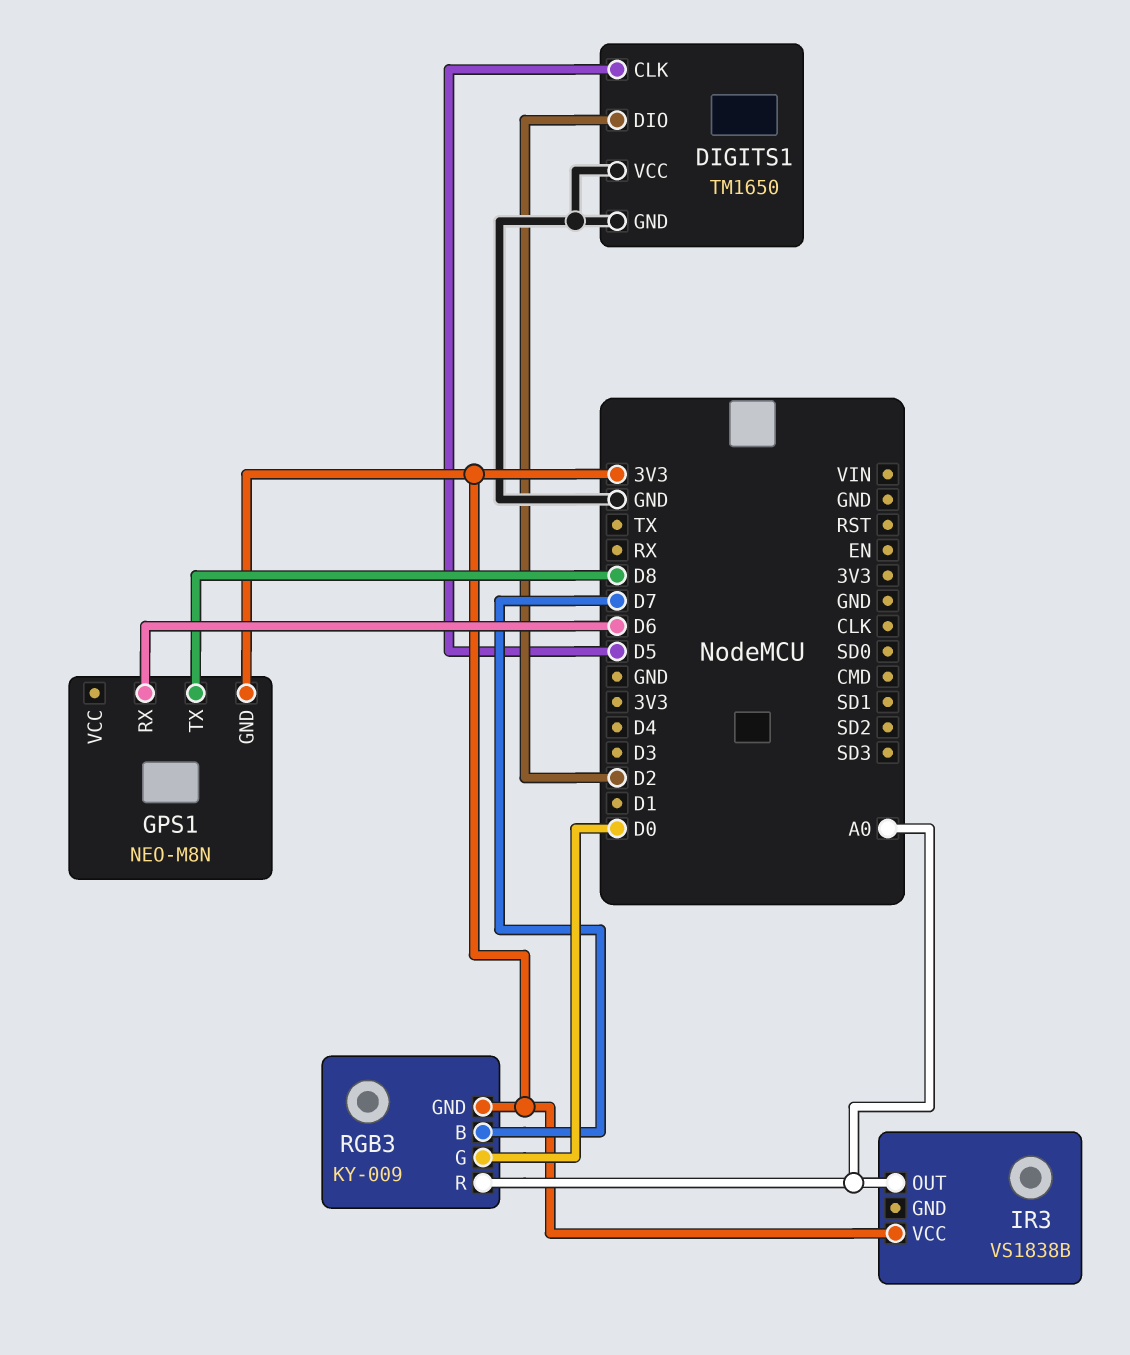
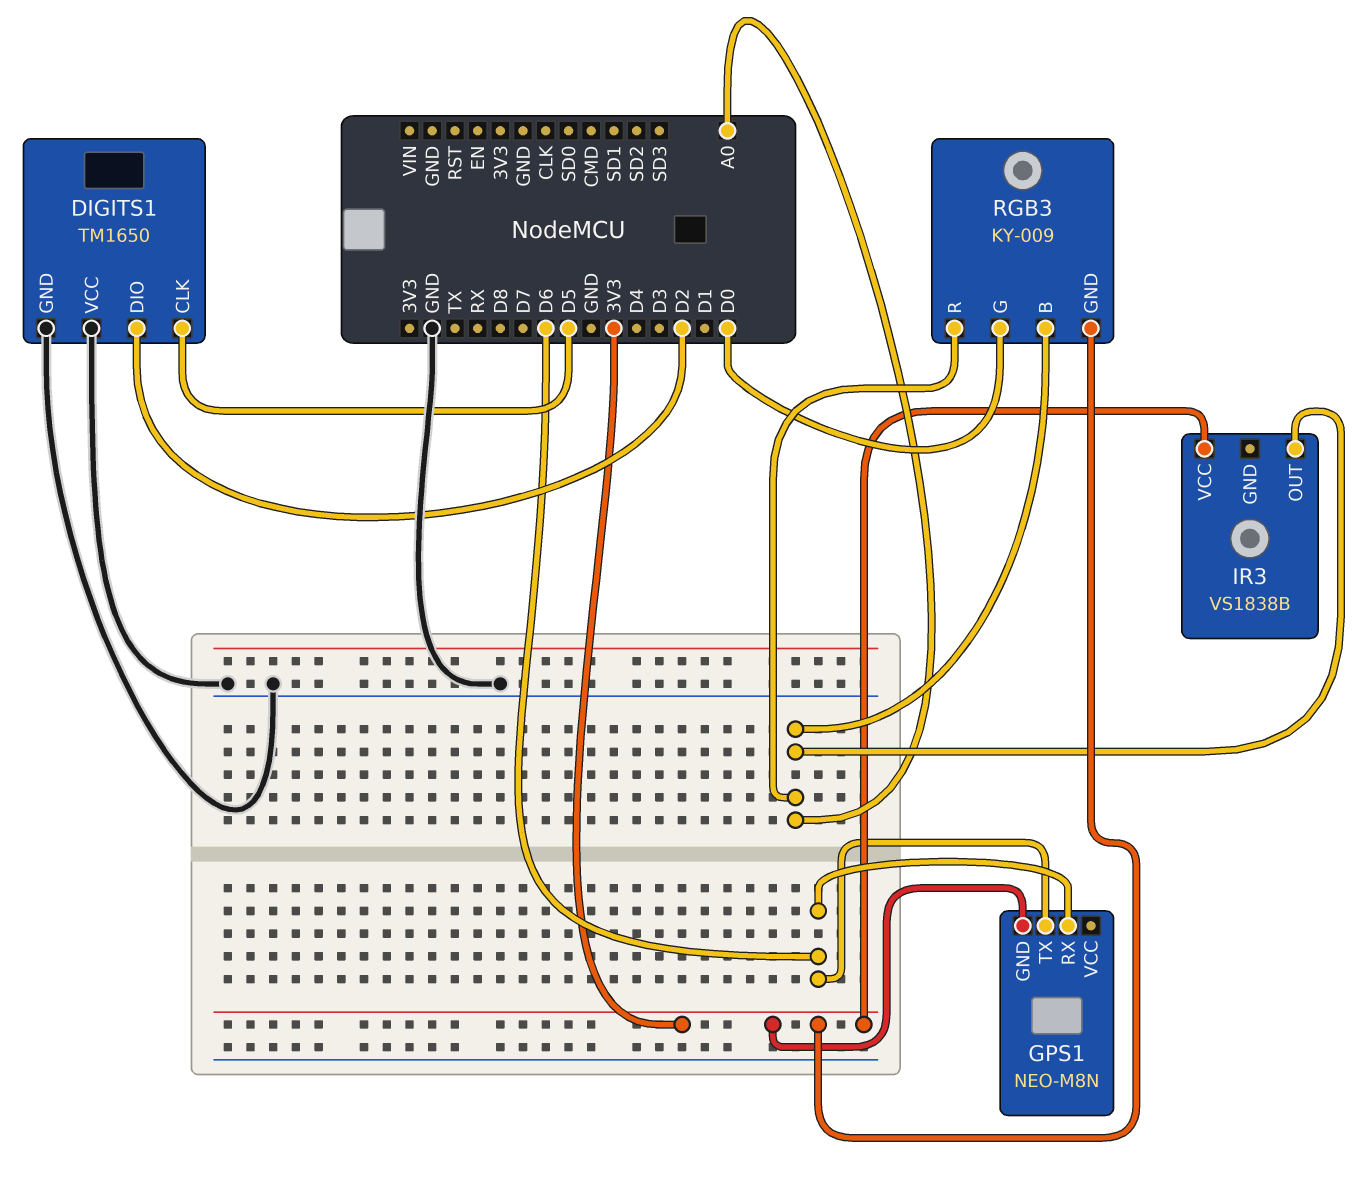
GPS1 pin TX: D8 -> D6
RGB3 pin B: D7 -> A0

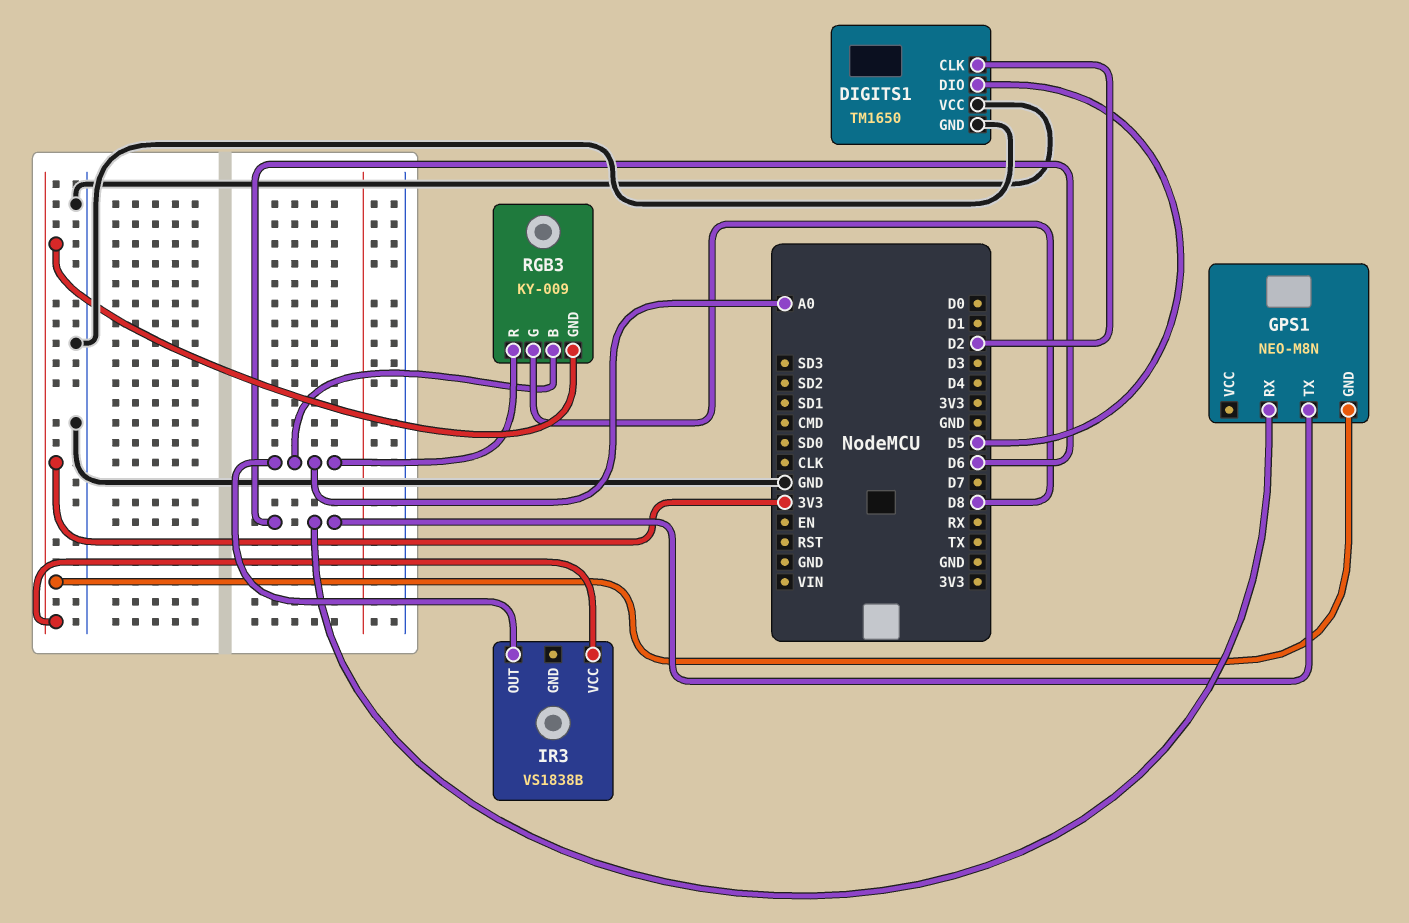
DIGITS1 pin CLK: D5 -> D2
DIGITS1 pin DIO: D2 -> D5
RGB3 pin G: D0 -> D8

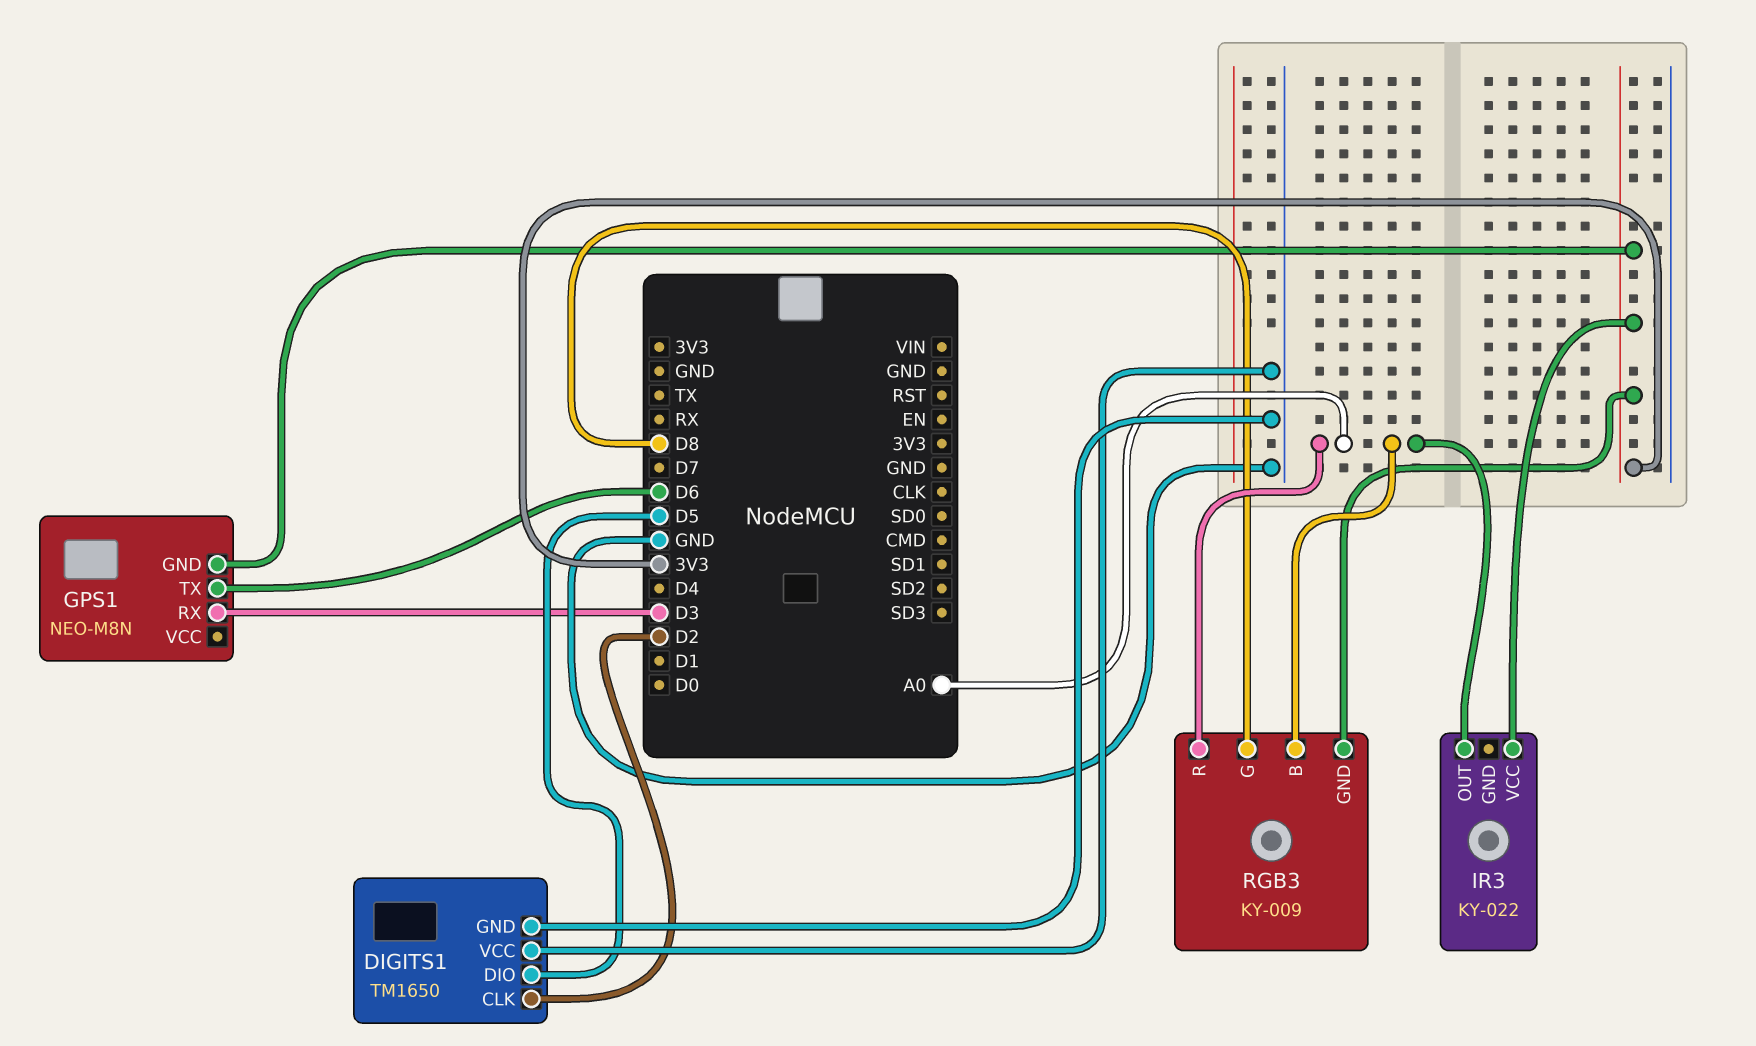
GPS1 pin RX: D6 -> D3
IR3: VS1838B -> KY-022

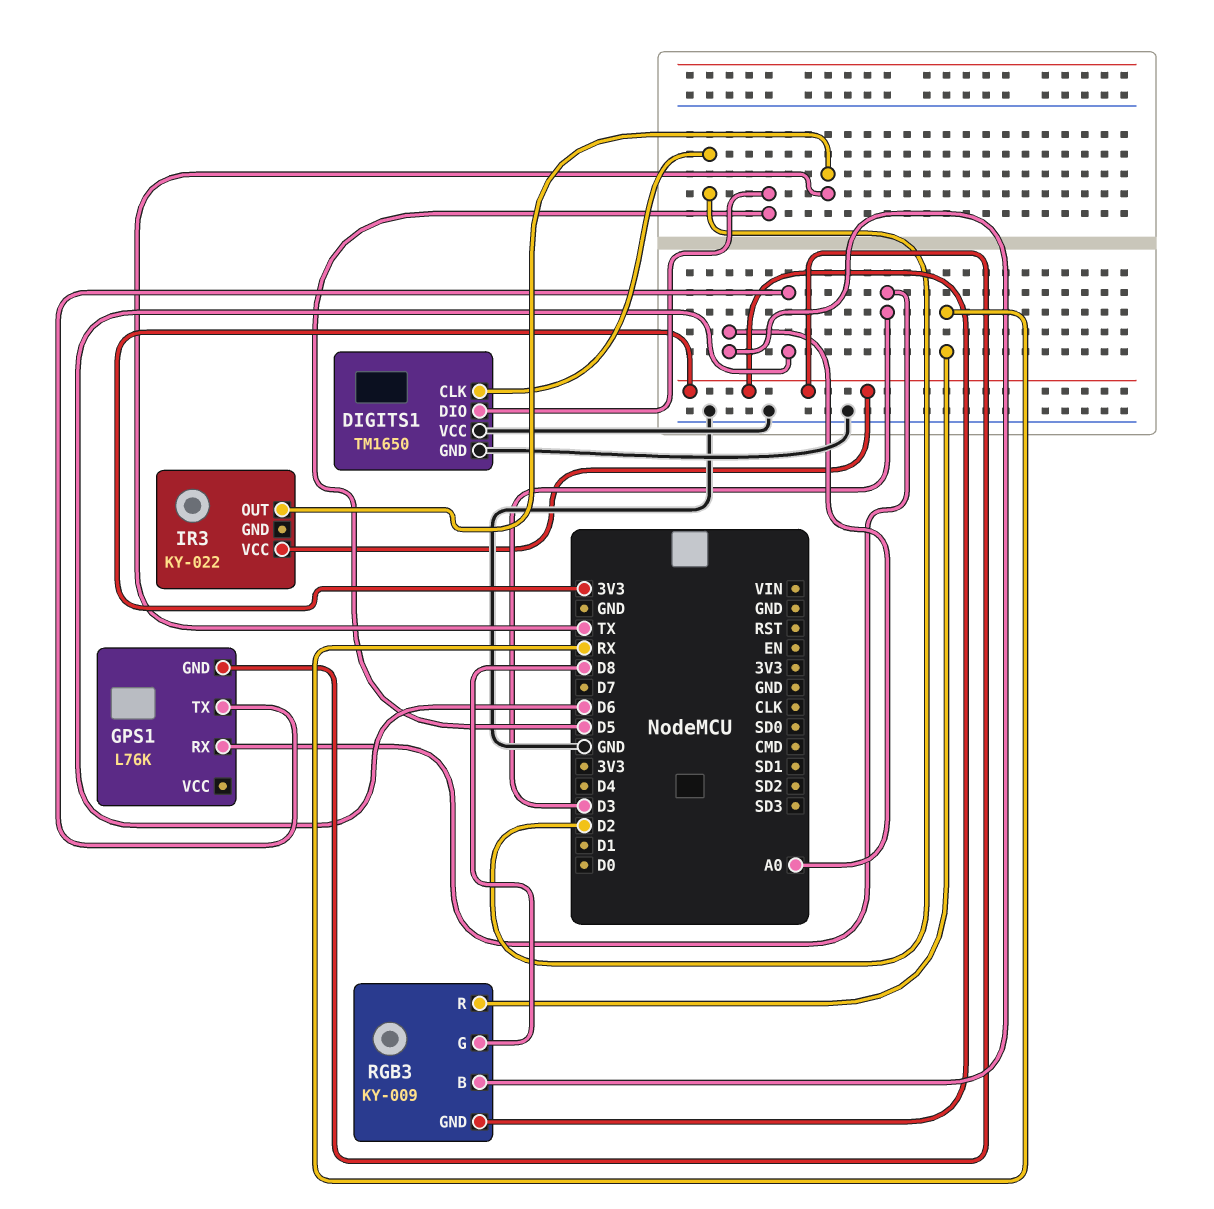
GPS1: NEO-M8N -> L76K
IR3 pin OUT: A0 -> TX
RGB3 pin R: A0 -> RX

